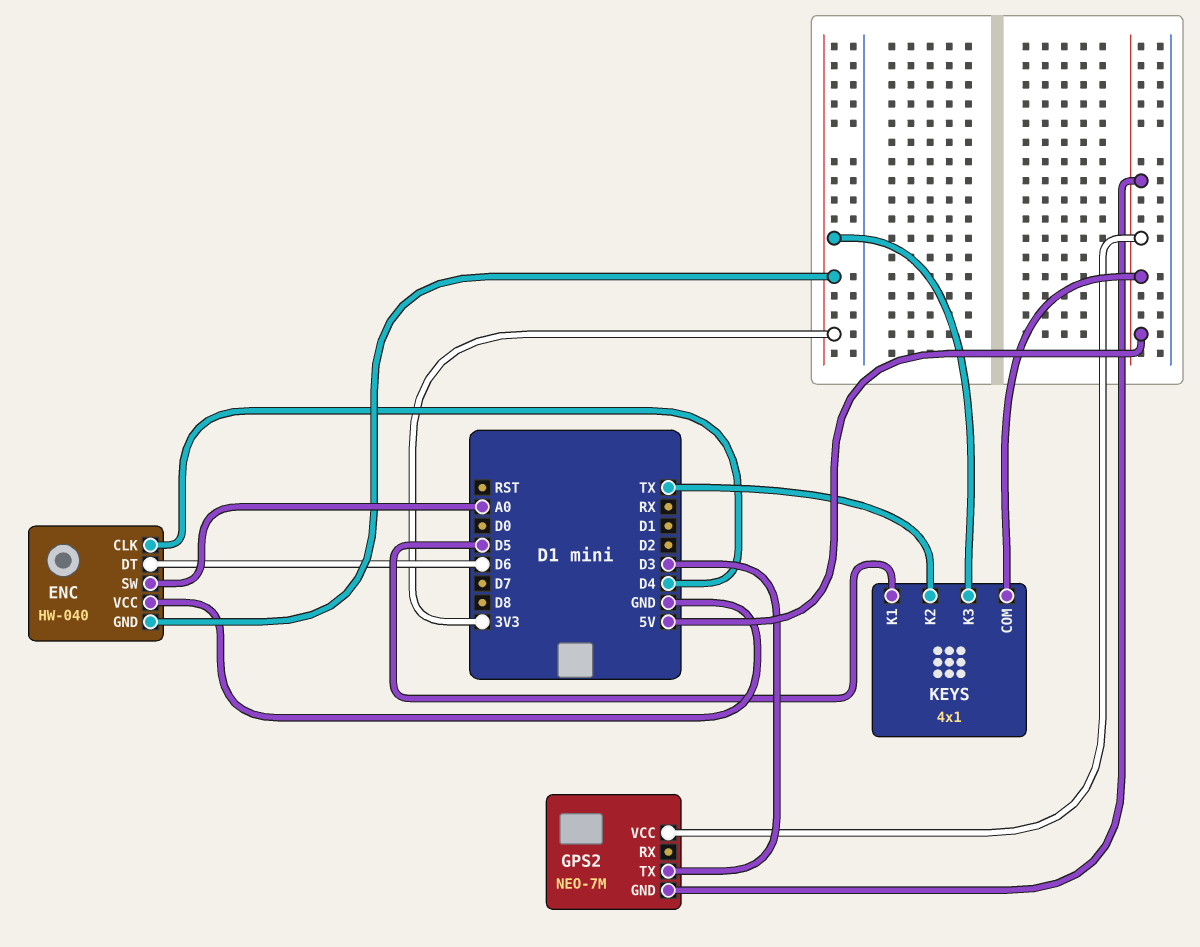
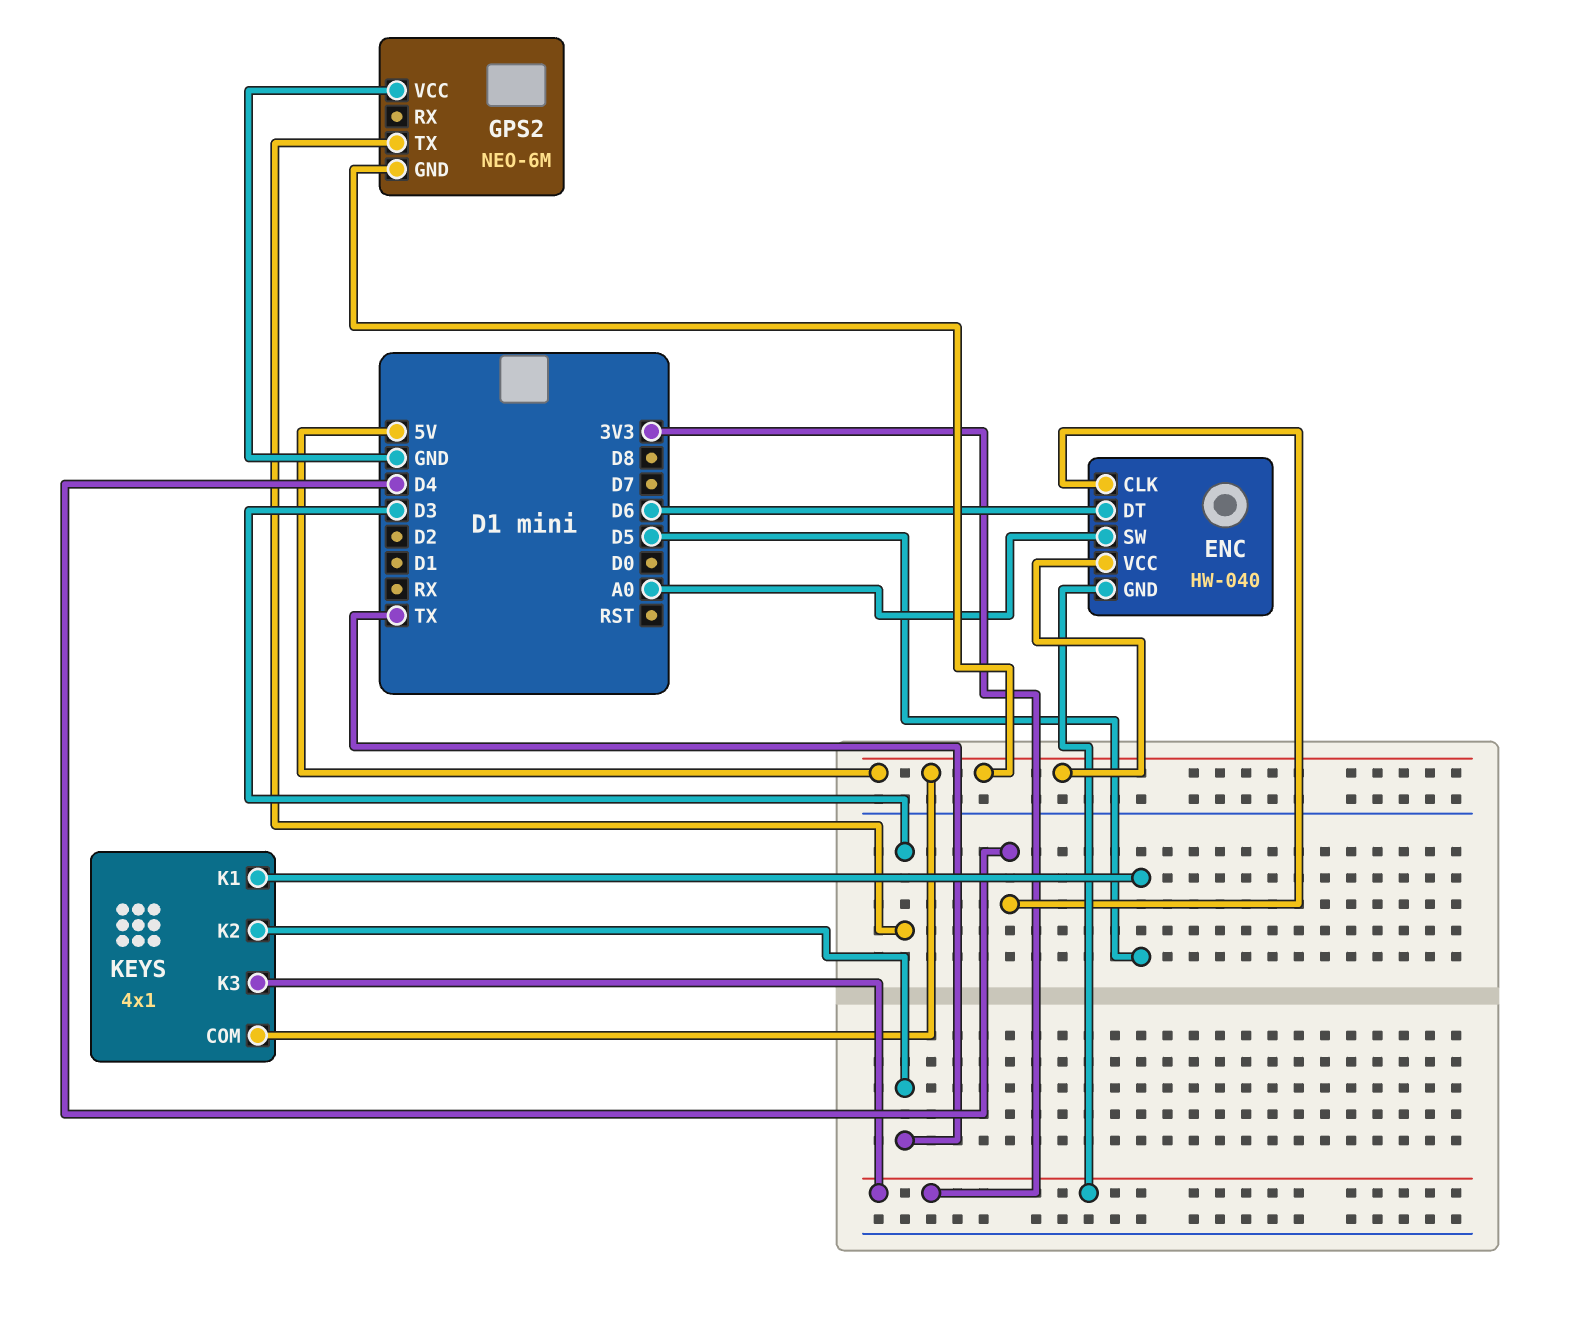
ENC pin VCC: GND -> 5V
GPS2: NEO-7M -> NEO-6M
GPS2 pin VCC: 5V -> GND

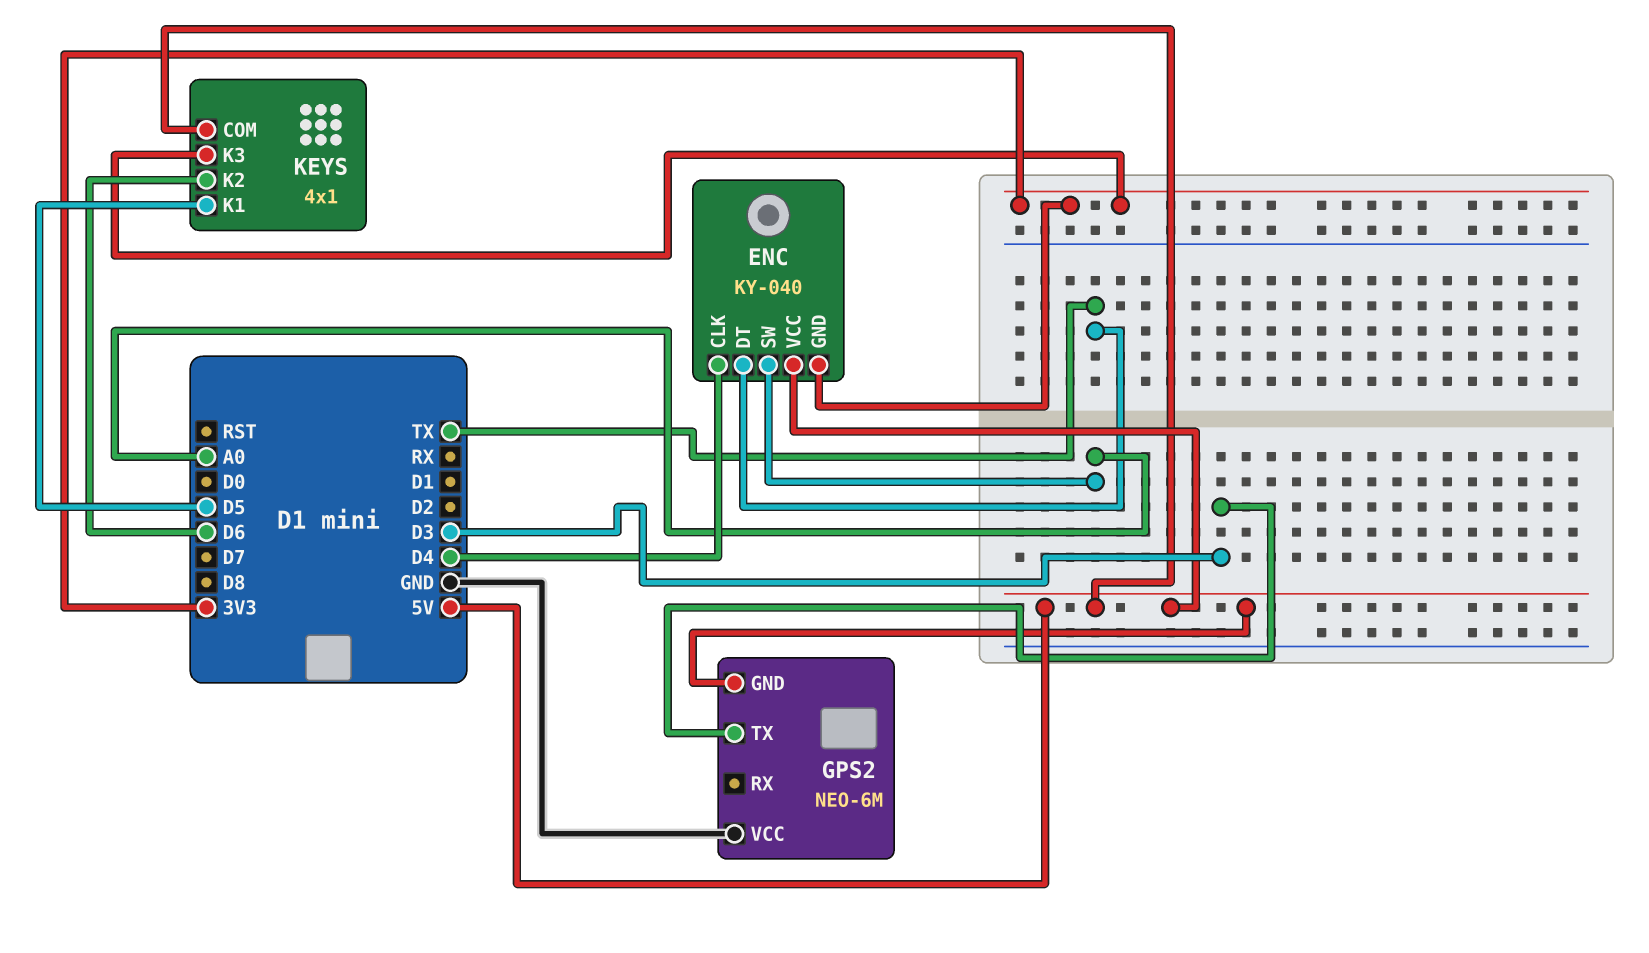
ENC: HW-040 -> KY-040
ENC pin DT: D6 -> TX
KEYS pin K2: TX -> D6

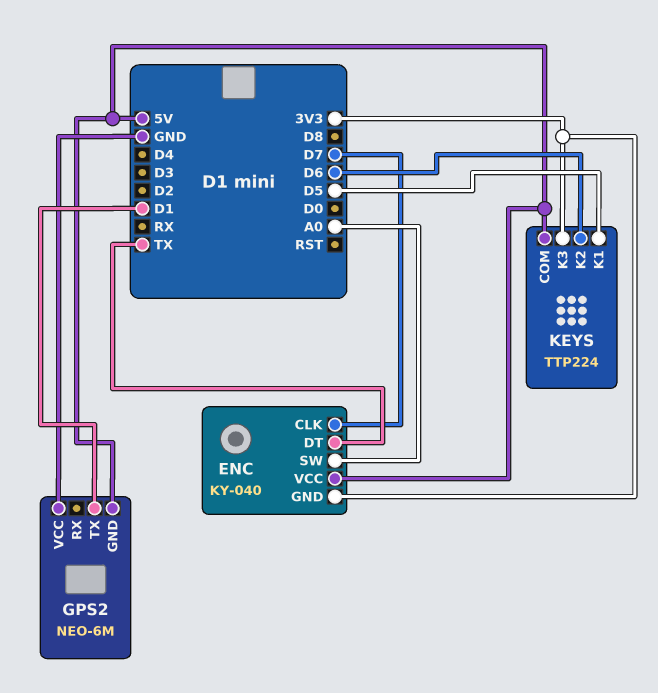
ENC pin CLK: D4 -> D7
GPS2 pin TX: D3 -> D1
KEYS: 4x1 -> TTP224

